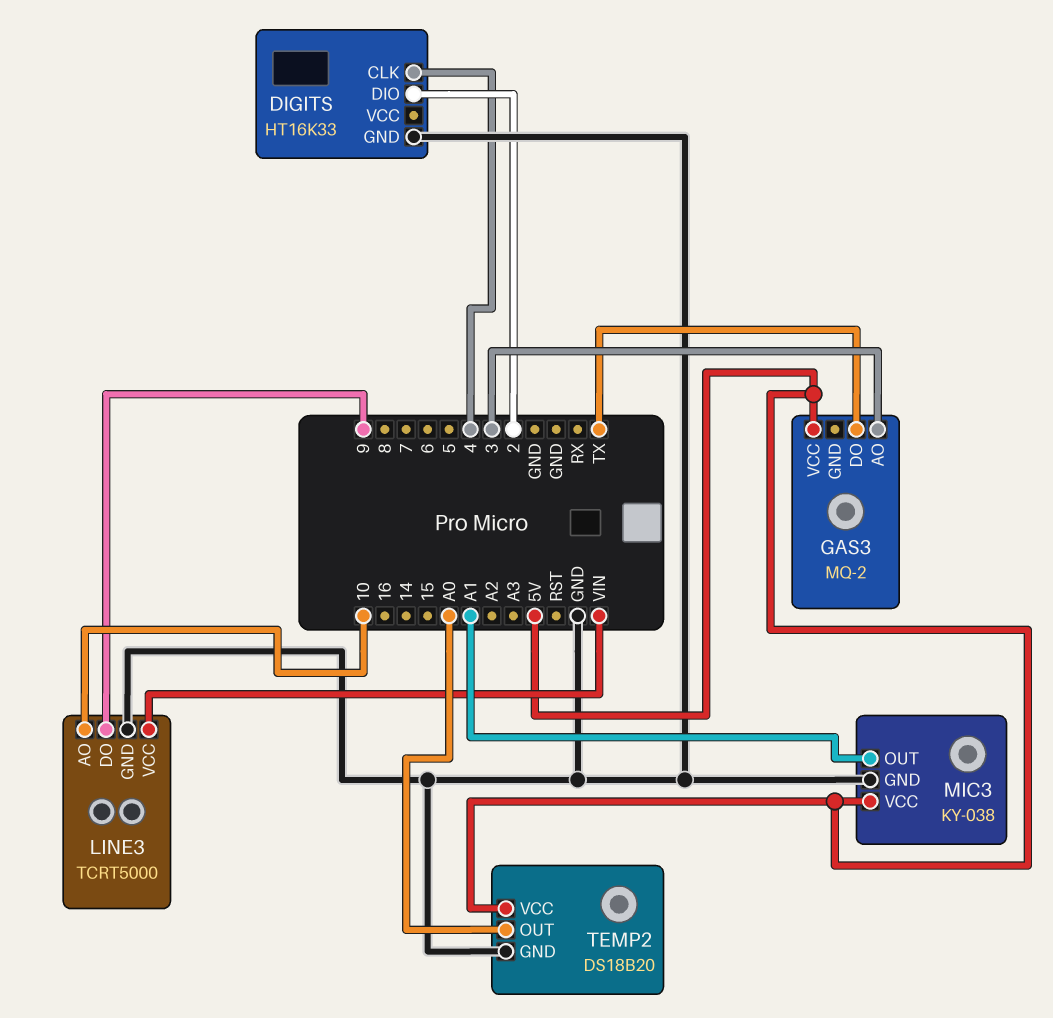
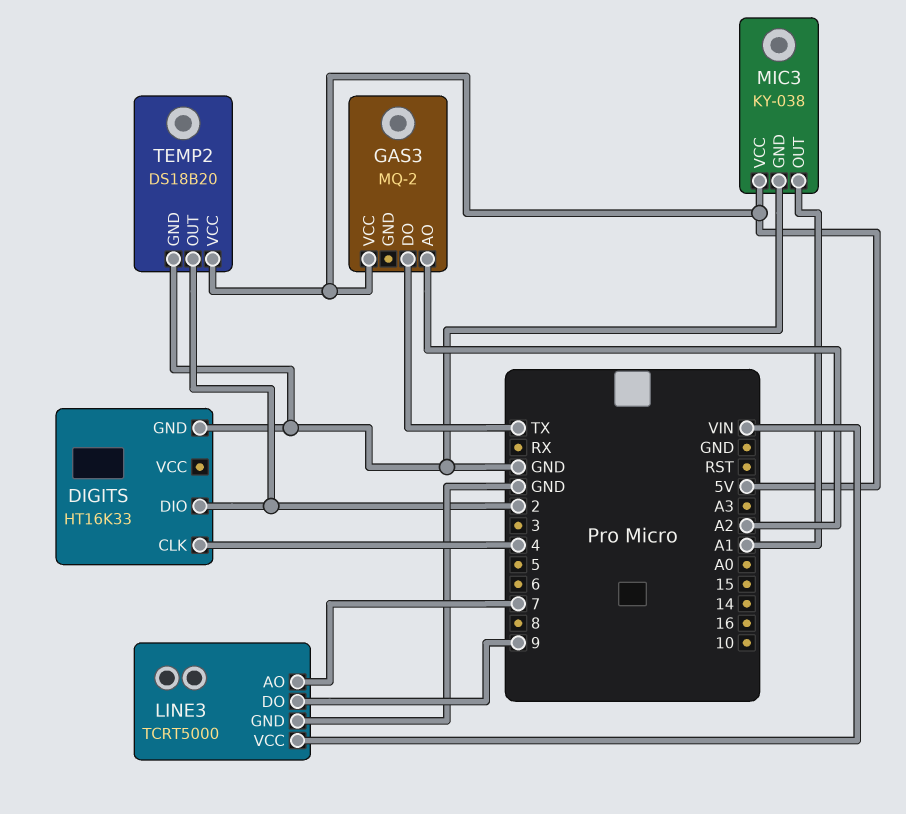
GAS3 pin AO: 3 -> A2
LINE3 pin AO: 10 -> 7
TEMP2 pin OUT: A0 -> 2

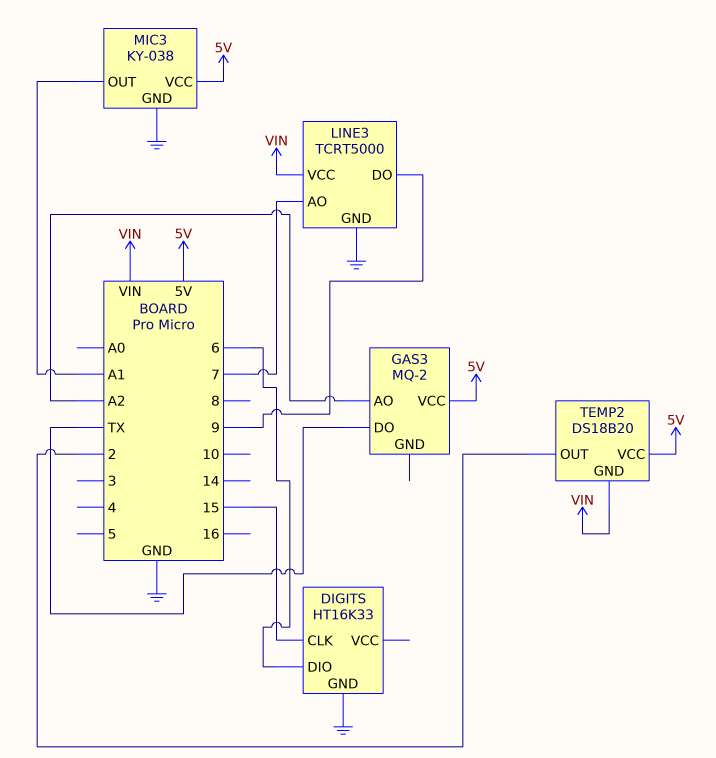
DIGITS pin CLK: 4 -> 15
DIGITS pin DIO: 2 -> 6
TEMP2 pin GND: GND -> VIN

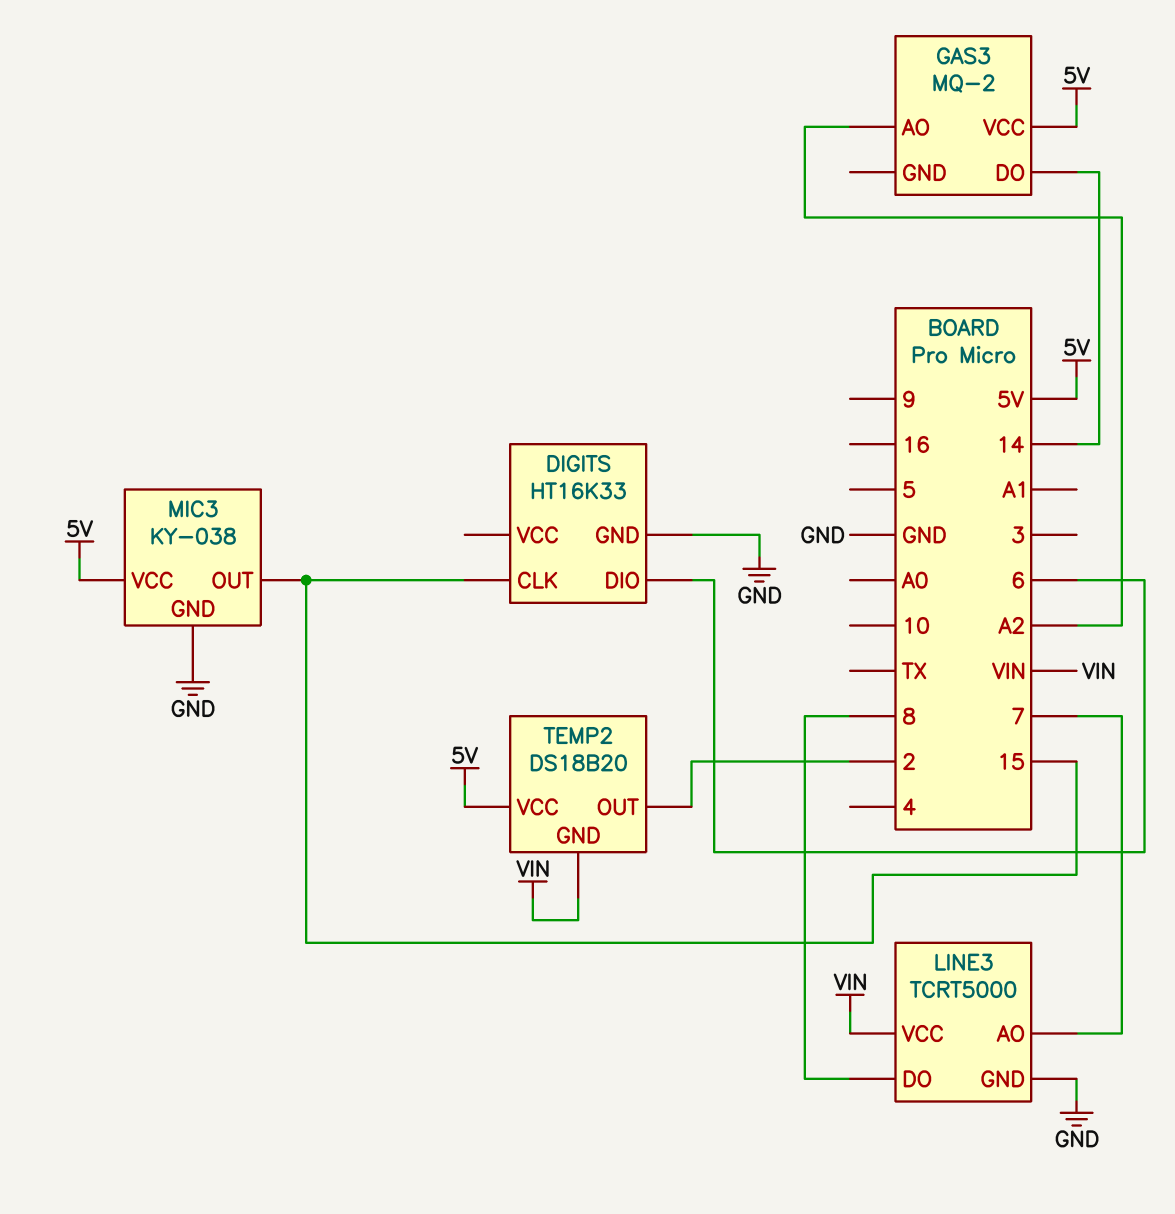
GAS3 pin DO: TX -> 14
LINE3 pin DO: 9 -> 8
MIC3 pin OUT: A1 -> 15

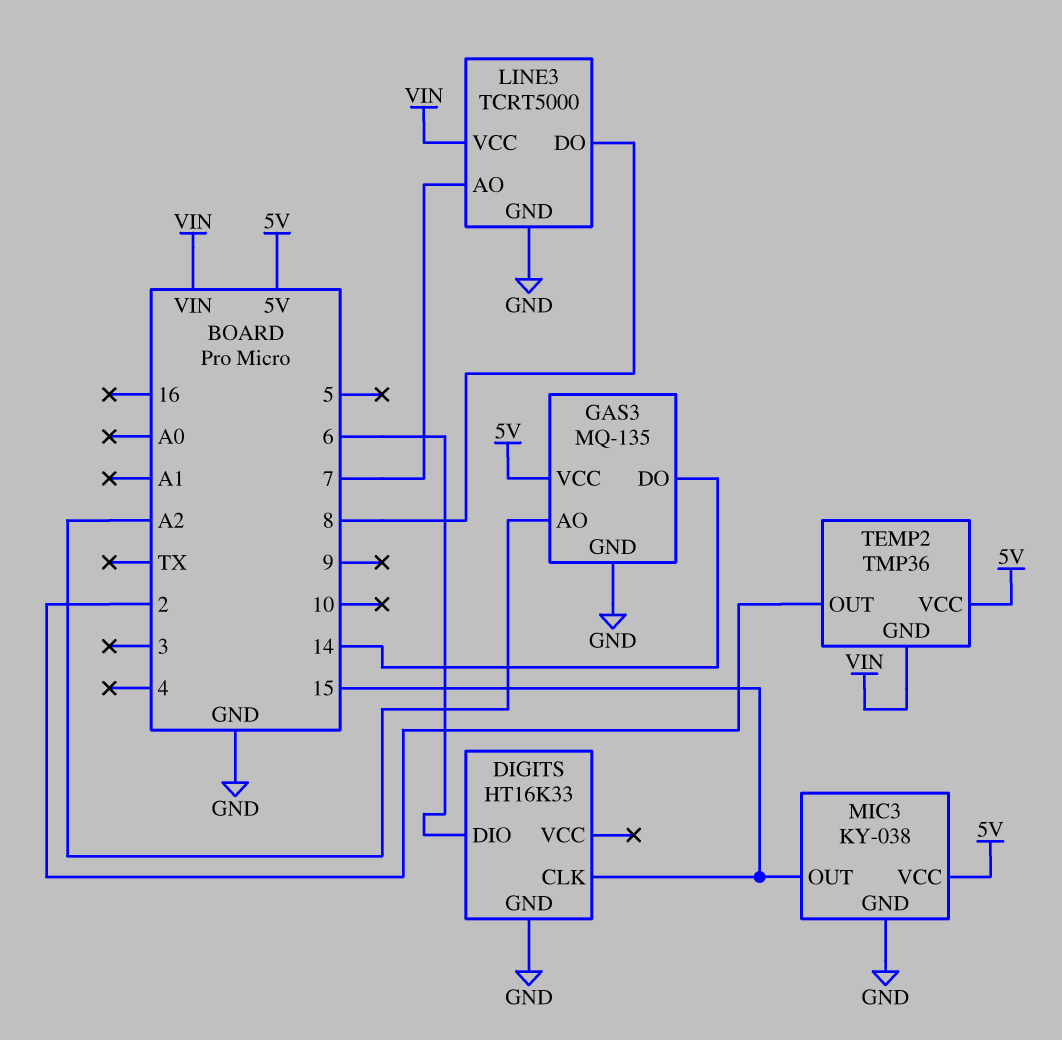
GAS3: MQ-2 -> MQ-135
GAS3 pin GND: none -> GND
TEMP2: DS18B20 -> TMP36

